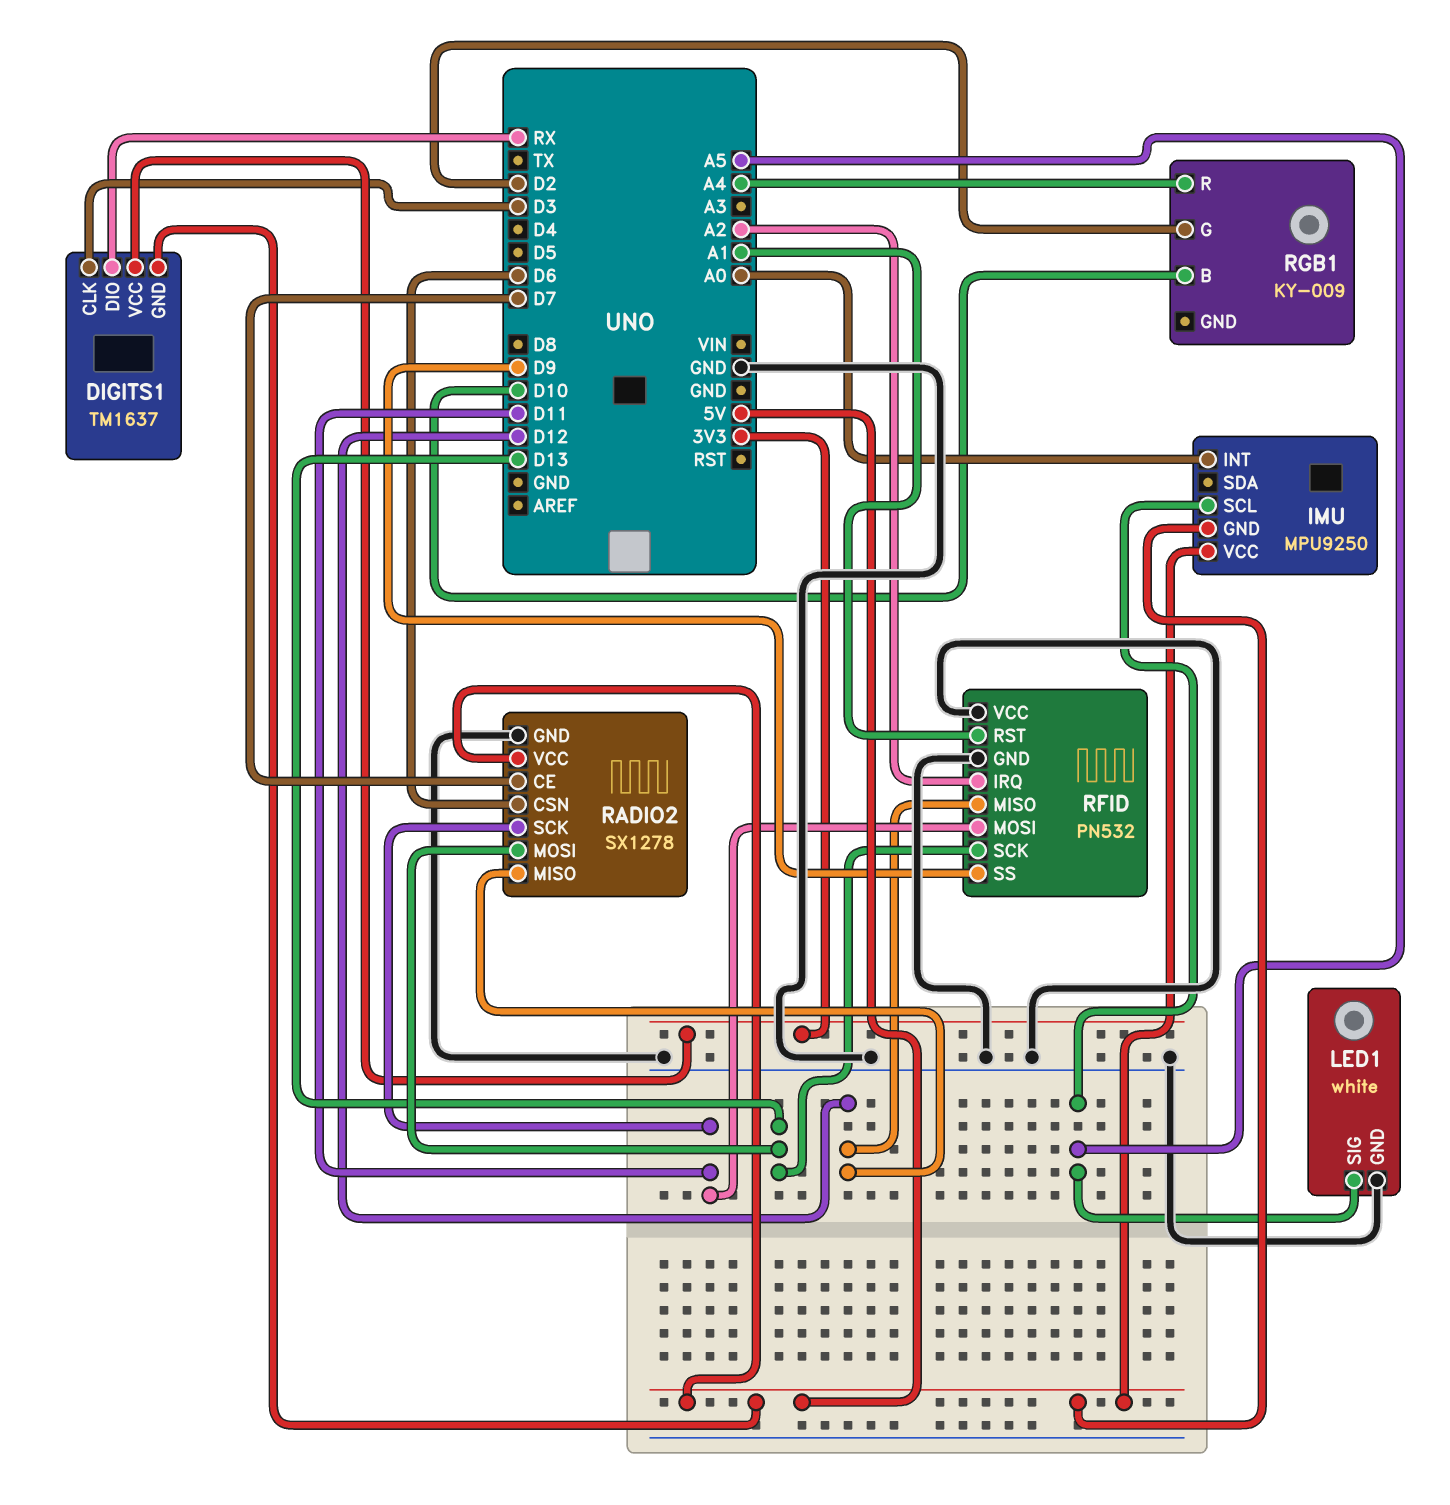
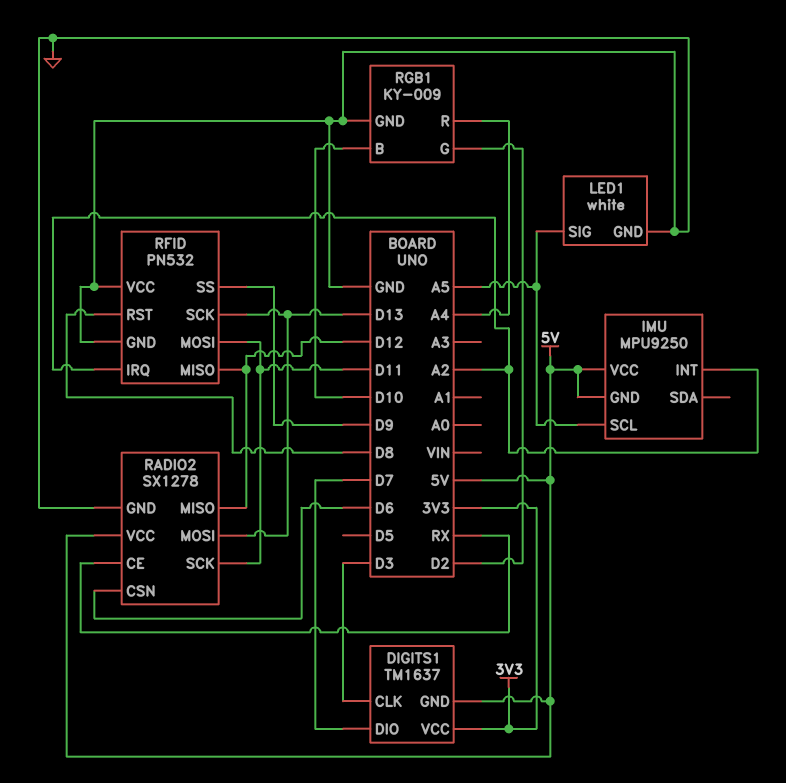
DIGITS1 pin DIO: RX -> D7
IMU pin INT: A0 -> A2
RADIO2 pin CE: D7 -> RX
RFID pin RST: A1 -> D8
RGB1 pin GND: none -> GND

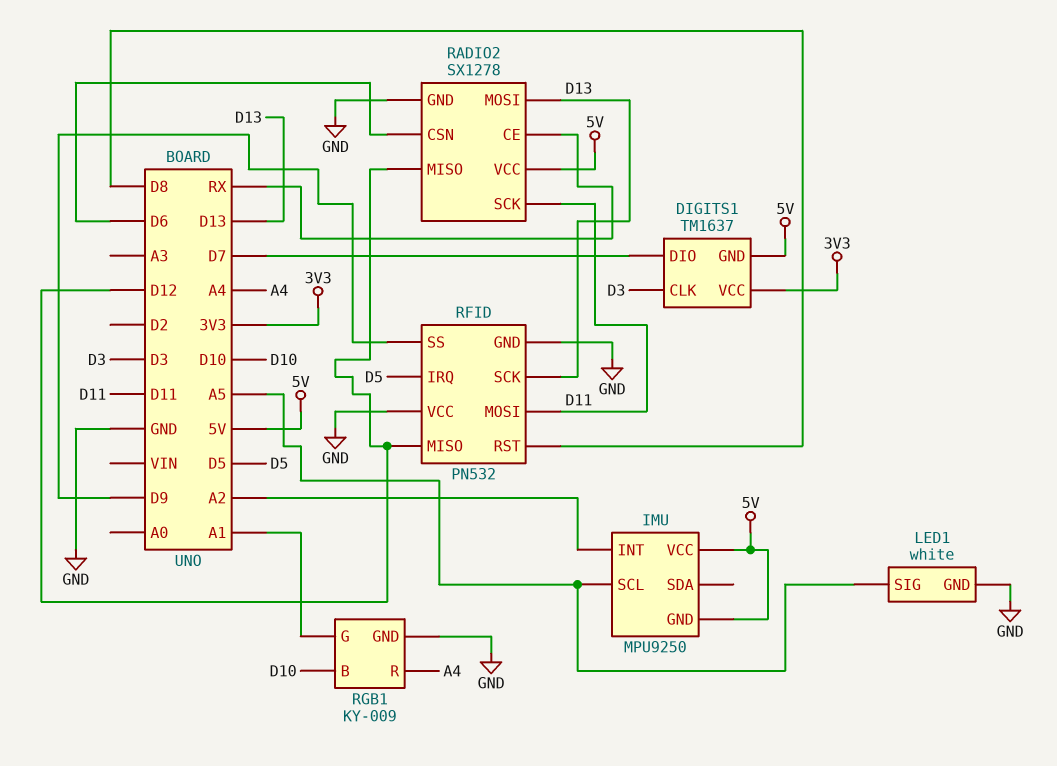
RFID pin IRQ: A2 -> D5
RGB1 pin G: D2 -> A1

